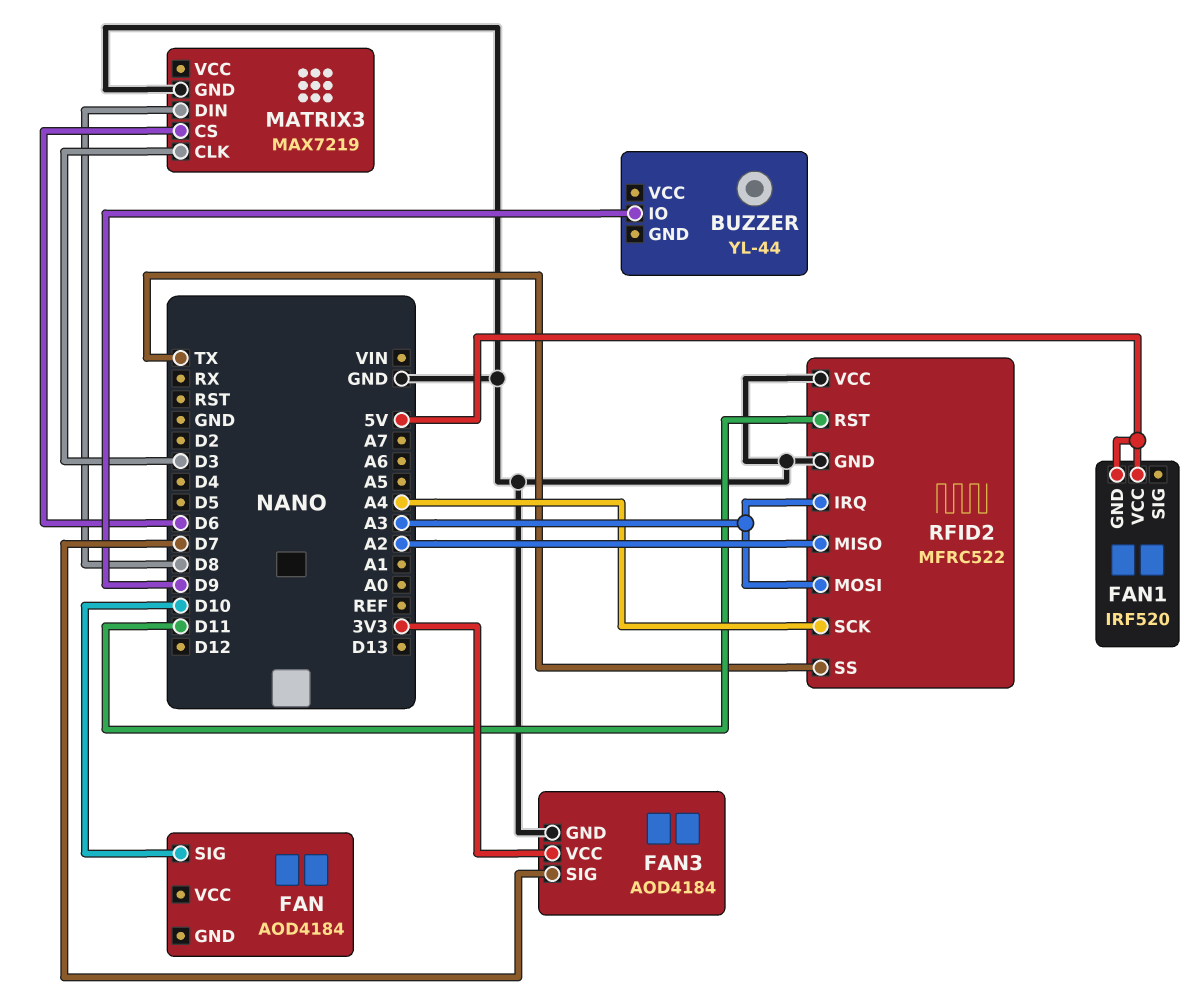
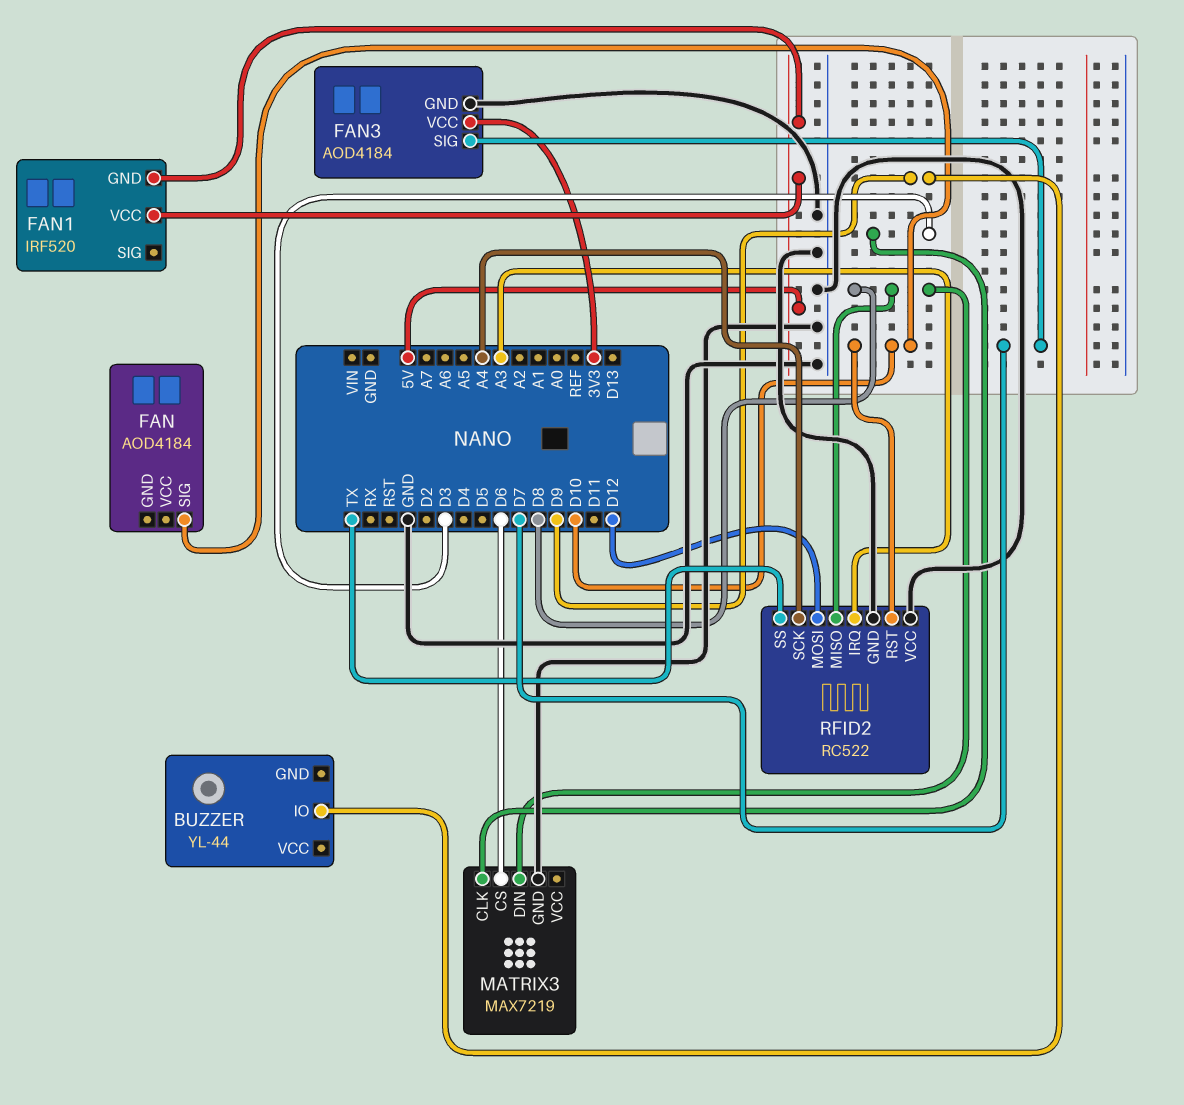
RFID2: MFRC522 -> RC522
RFID2 pin MISO: A2 -> D8
RFID2 pin MOSI: A3 -> D12
RFID2 pin RST: D11 -> D10

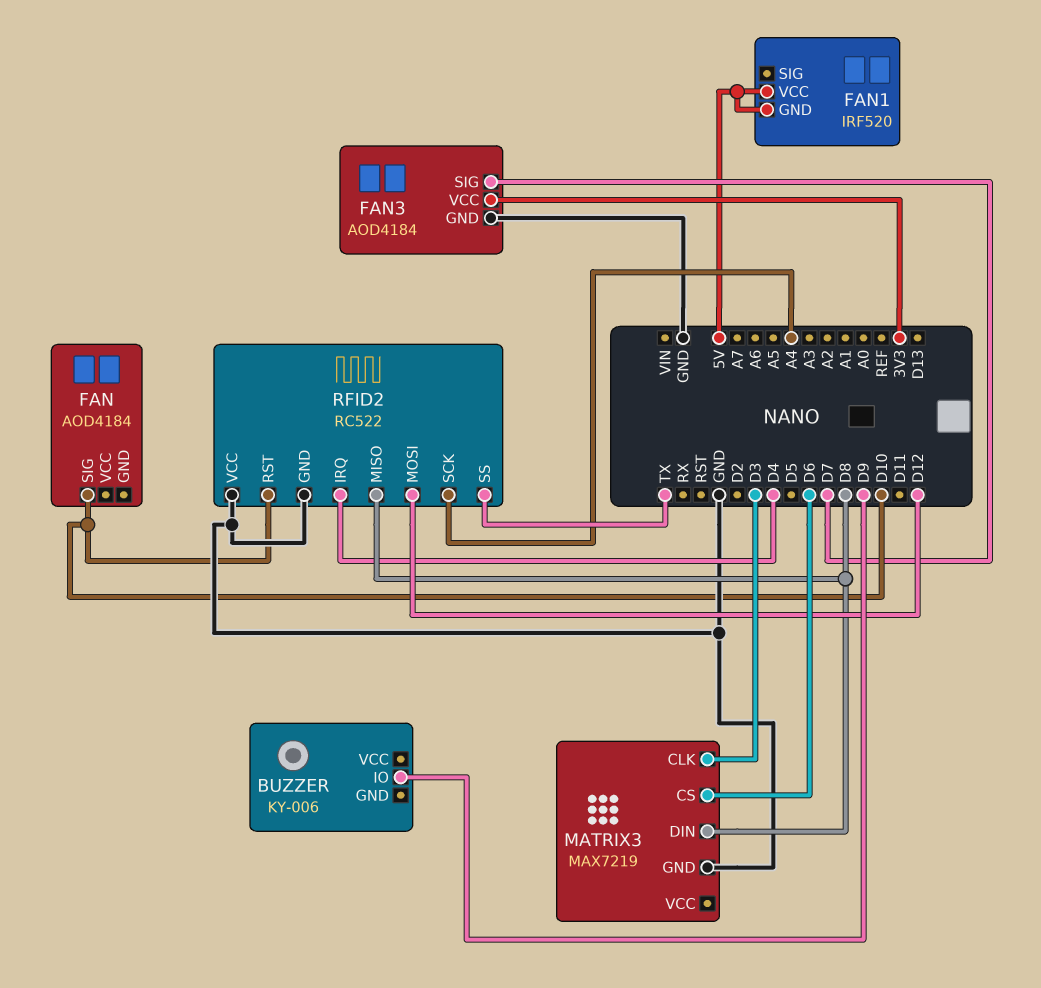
BUZZER: YL-44 -> KY-006
RFID2 pin IRQ: A3 -> D4

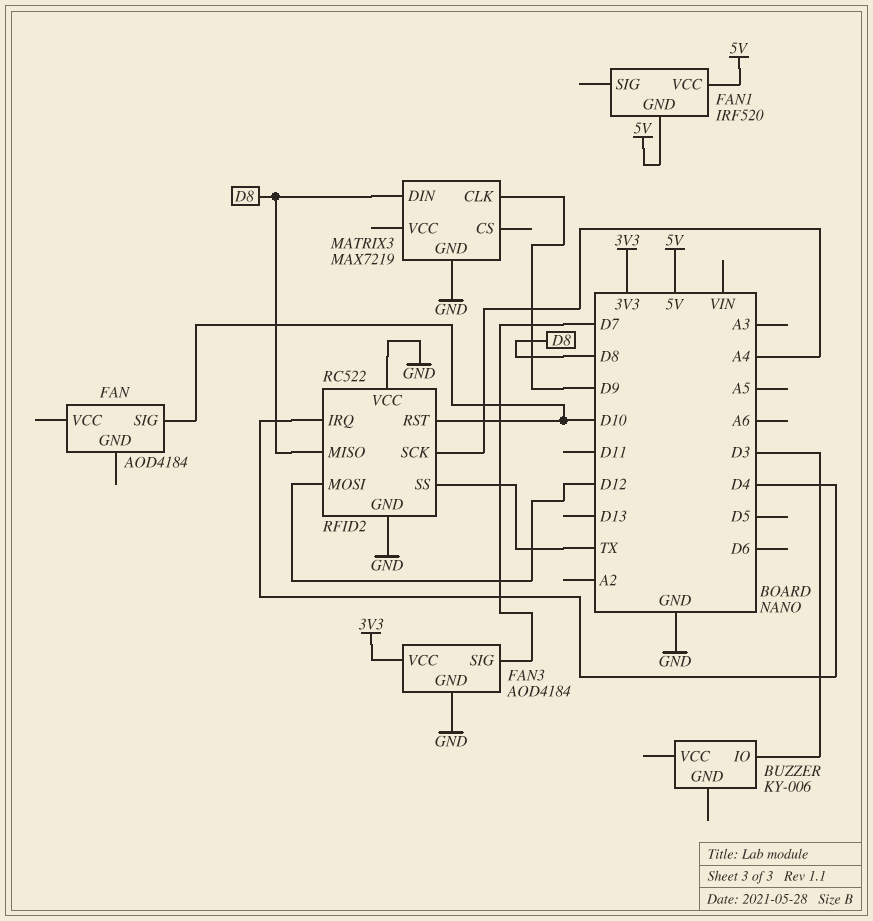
BUZZER pin IO: D9 -> D3
MATRIX3 pin CLK: D3 -> D9
MATRIX3 pin CS: D6 -> none

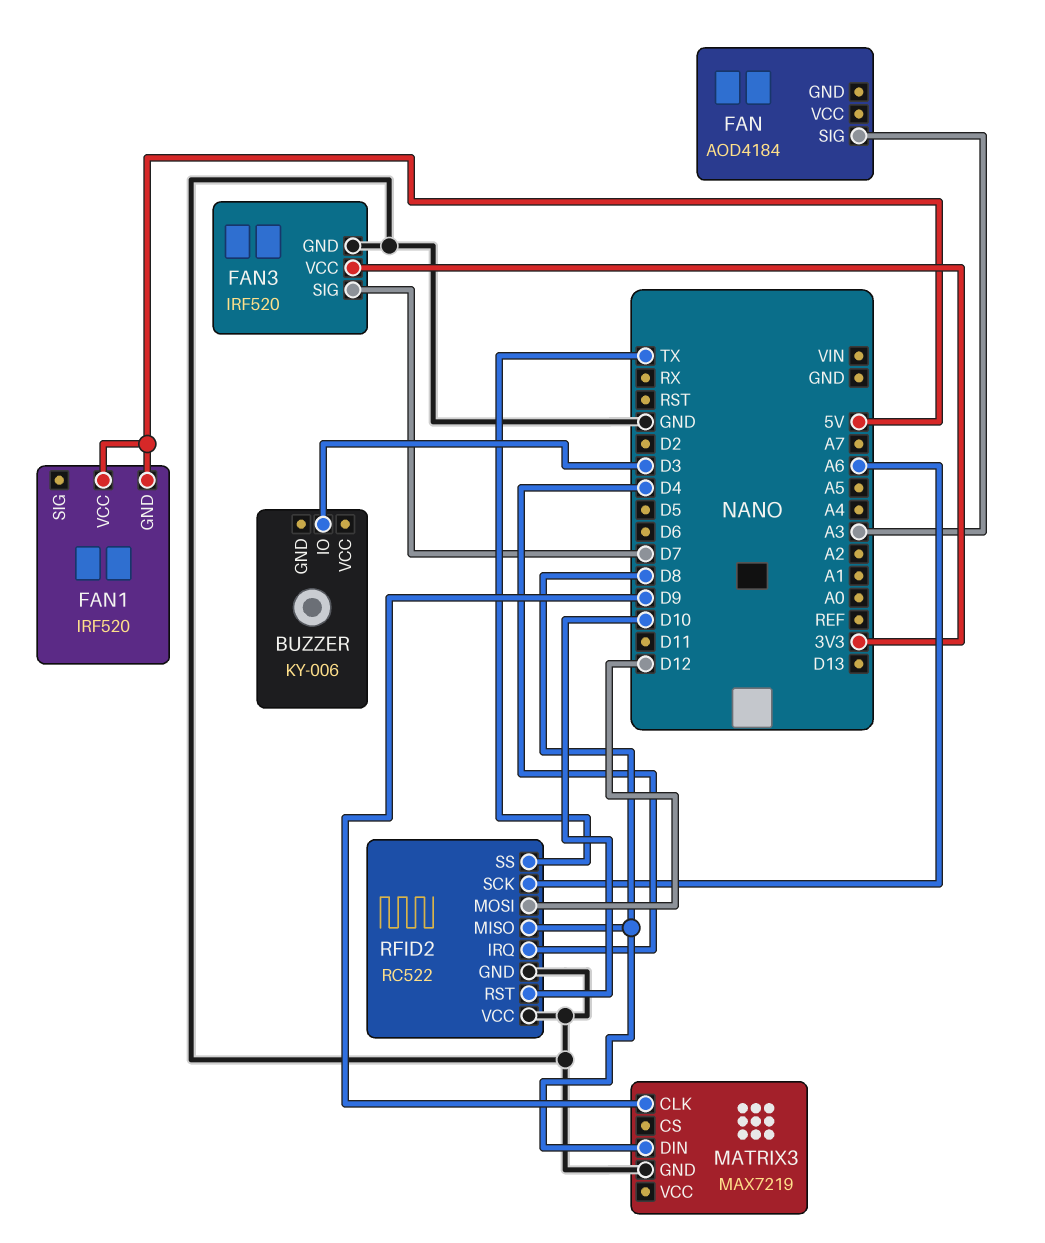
FAN pin SIG: D10 -> A3
FAN3: AOD4184 -> IRF520
RFID2 pin SCK: A4 -> A6

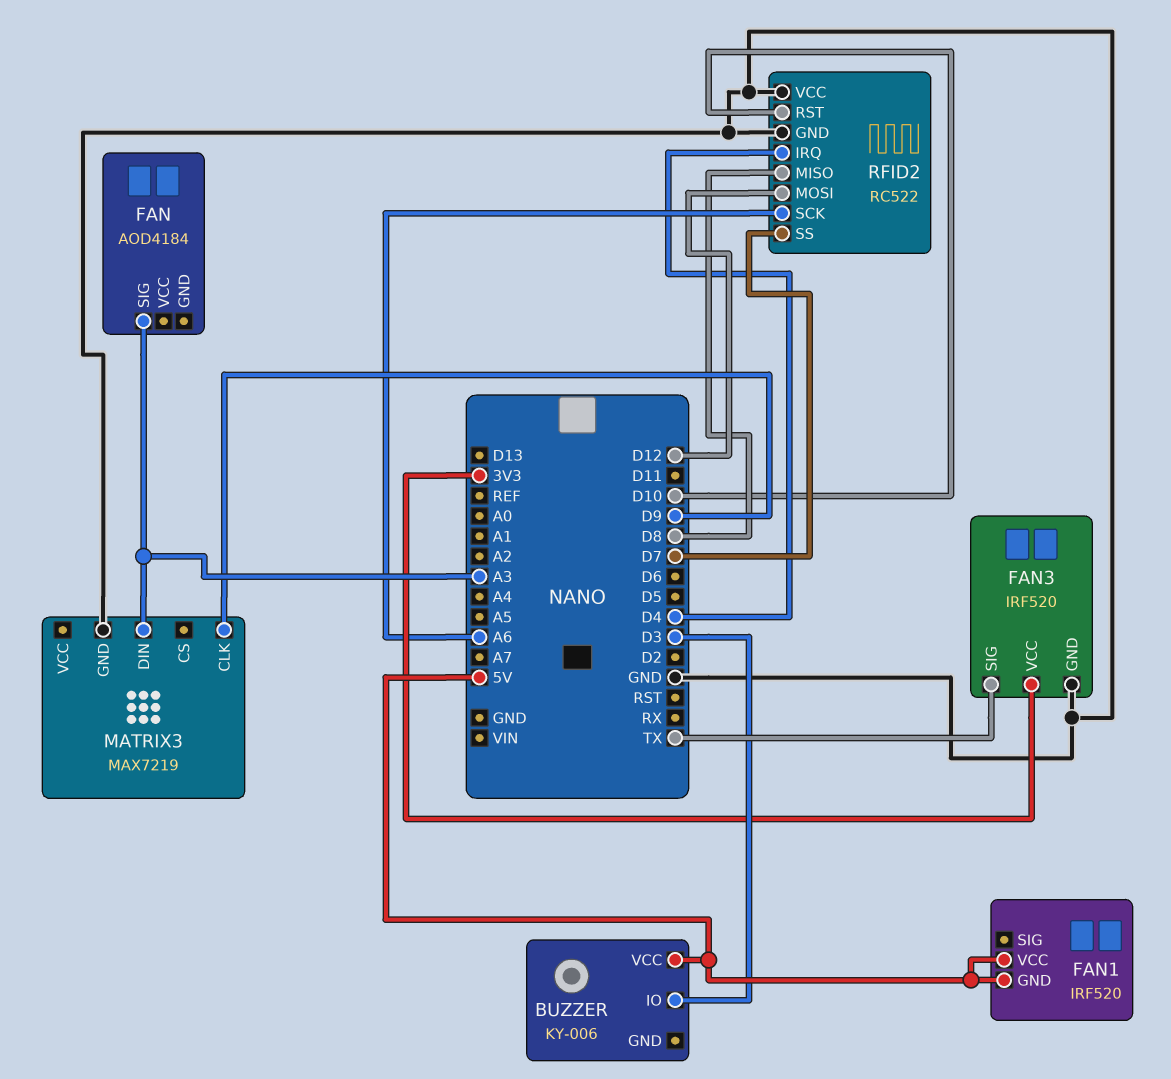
BUZZER pin VCC: none -> 5V
FAN3 pin SIG: D7 -> TX
MATRIX3 pin DIN: D8 -> A3
RFID2 pin SS: TX -> D7

